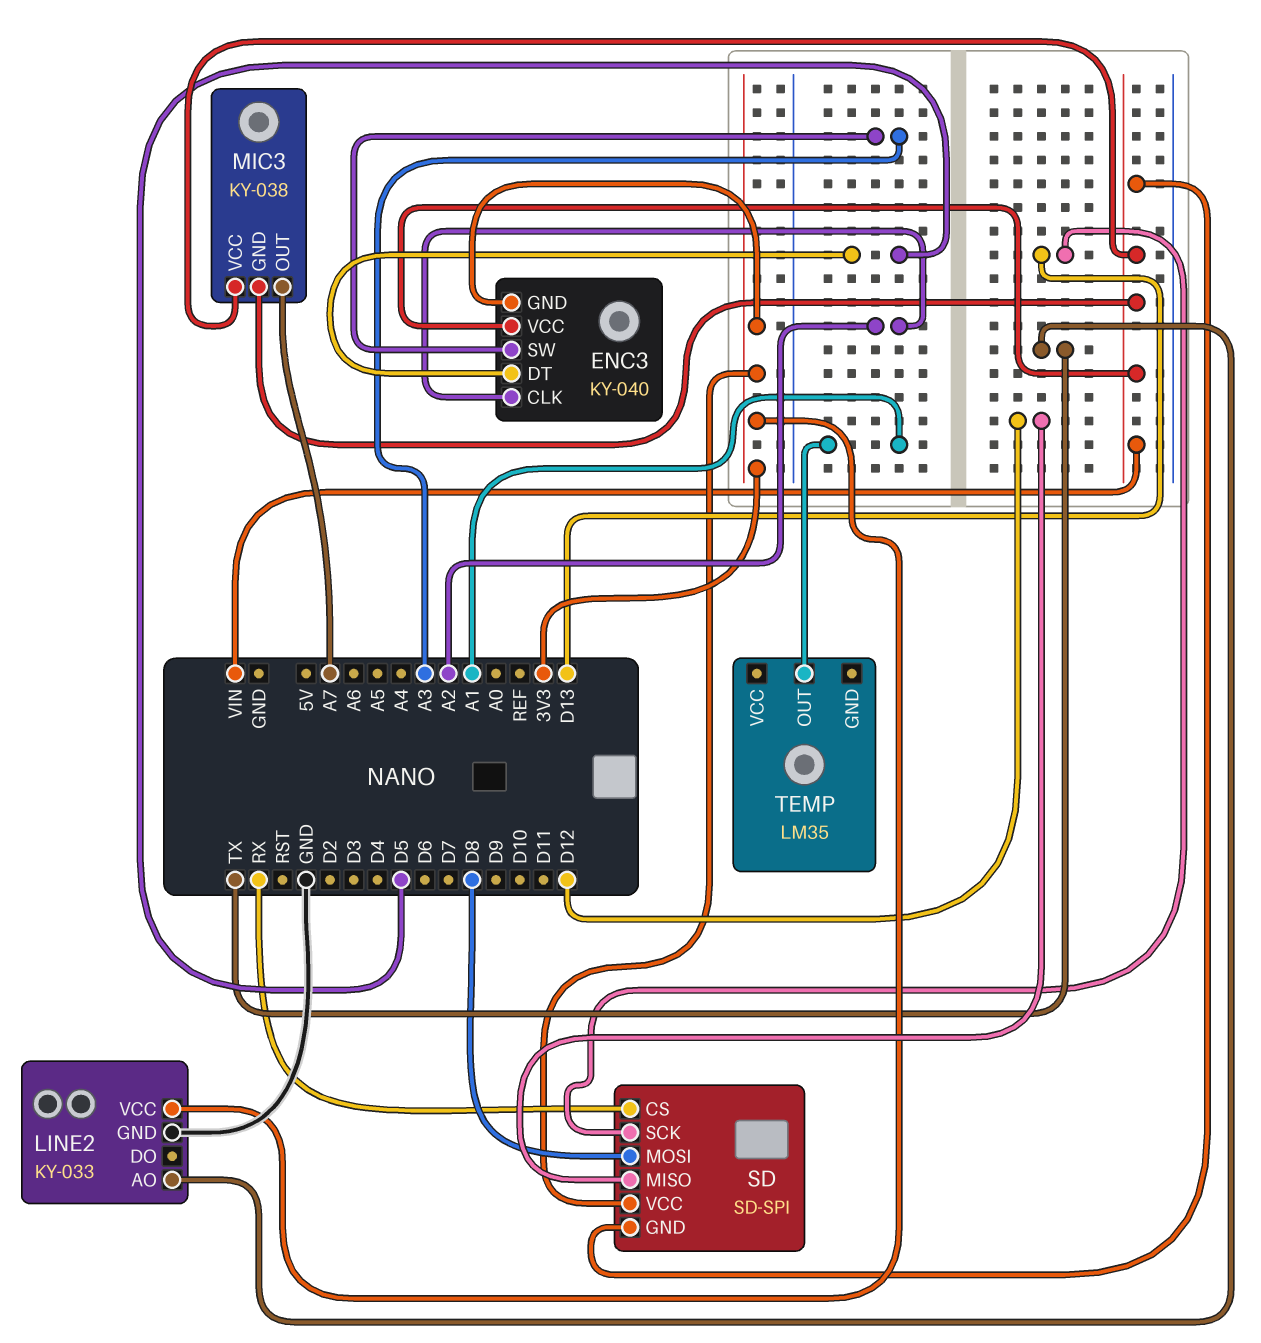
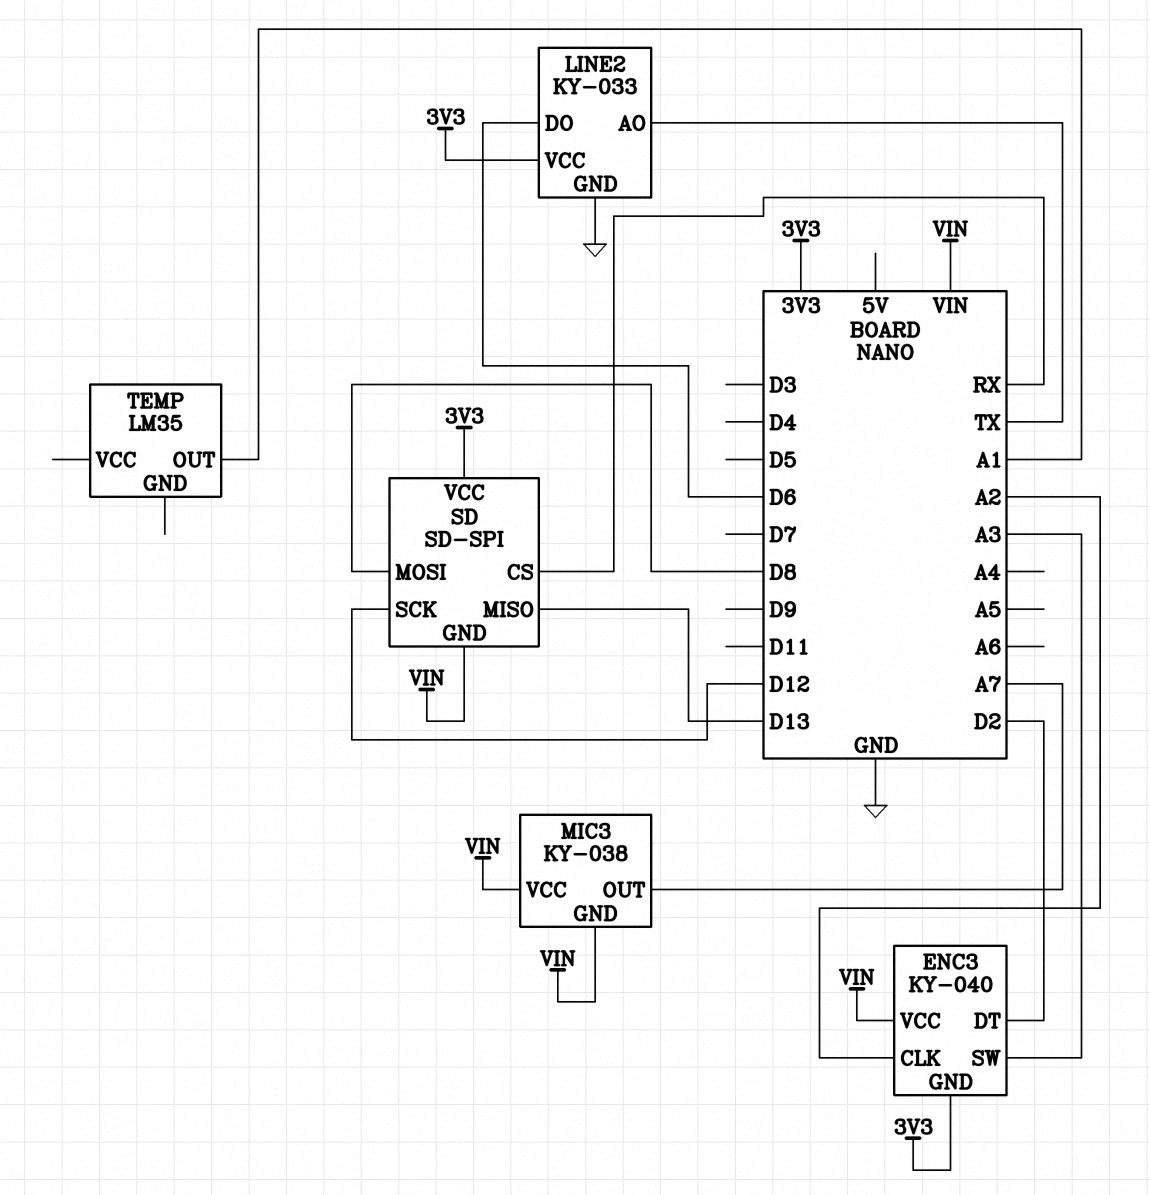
ENC3 pin DT: D5 -> D2
LINE2 pin DO: none -> D6
SD pin MISO: D12 -> D13
SD pin SCK: D13 -> D12

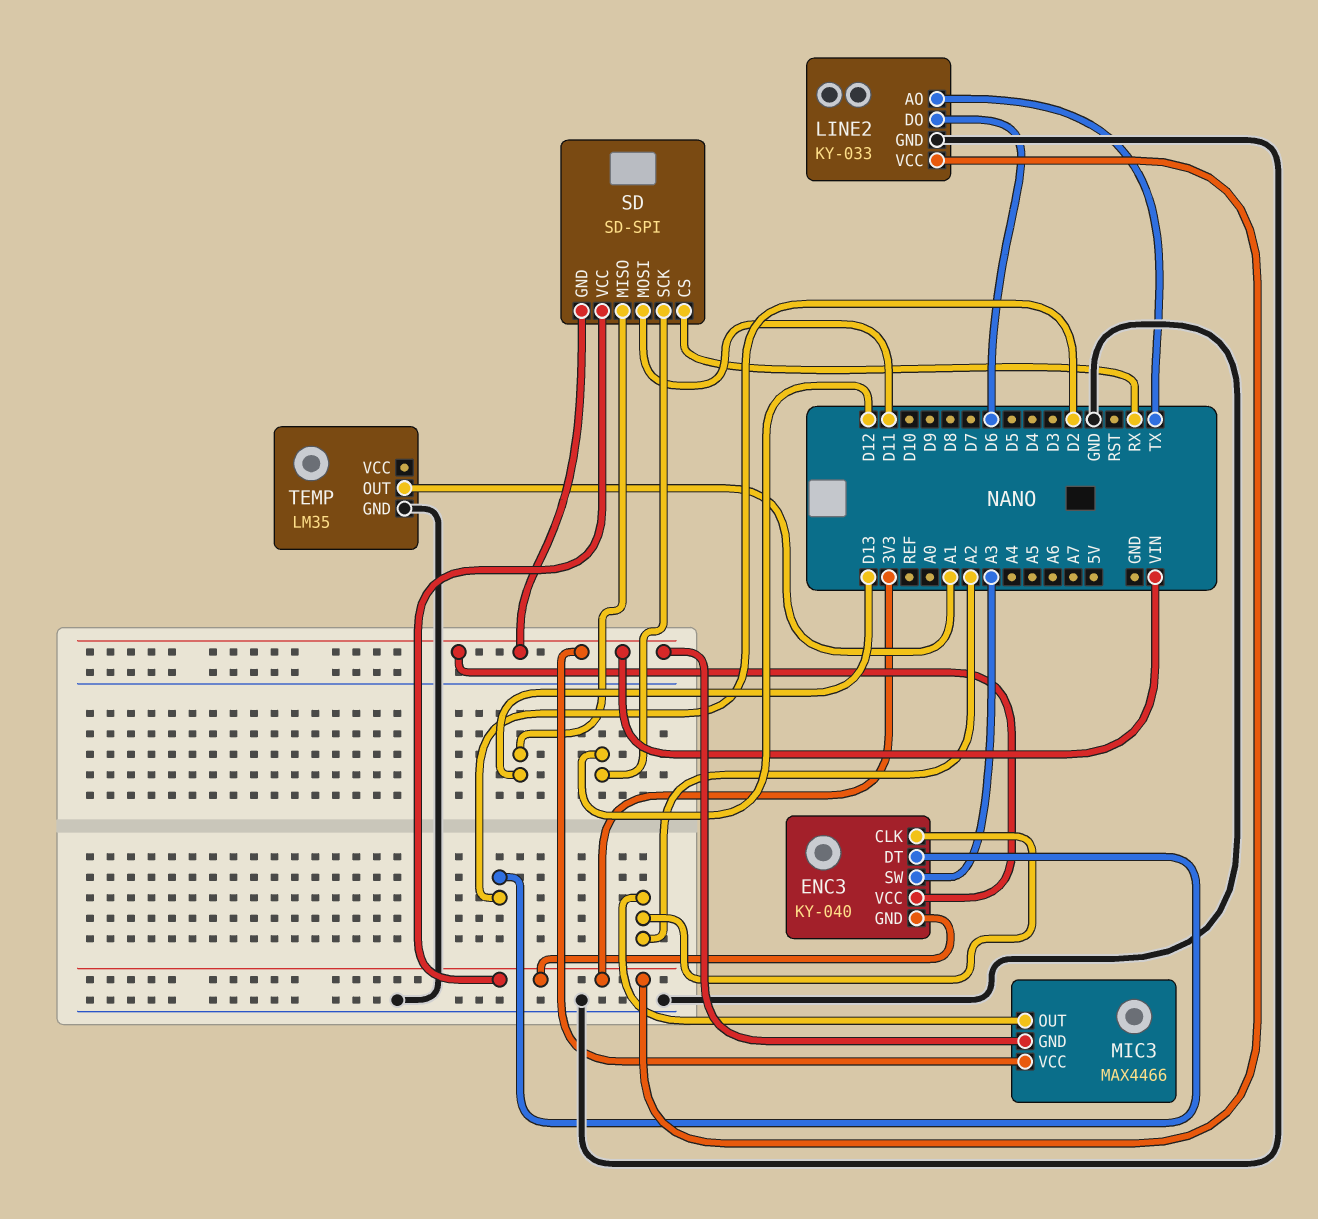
MIC3: KY-038 -> MAX4466
MIC3 pin OUT: A7 -> A2
SD pin MOSI: D8 -> D11
TEMP pin GND: none -> GND

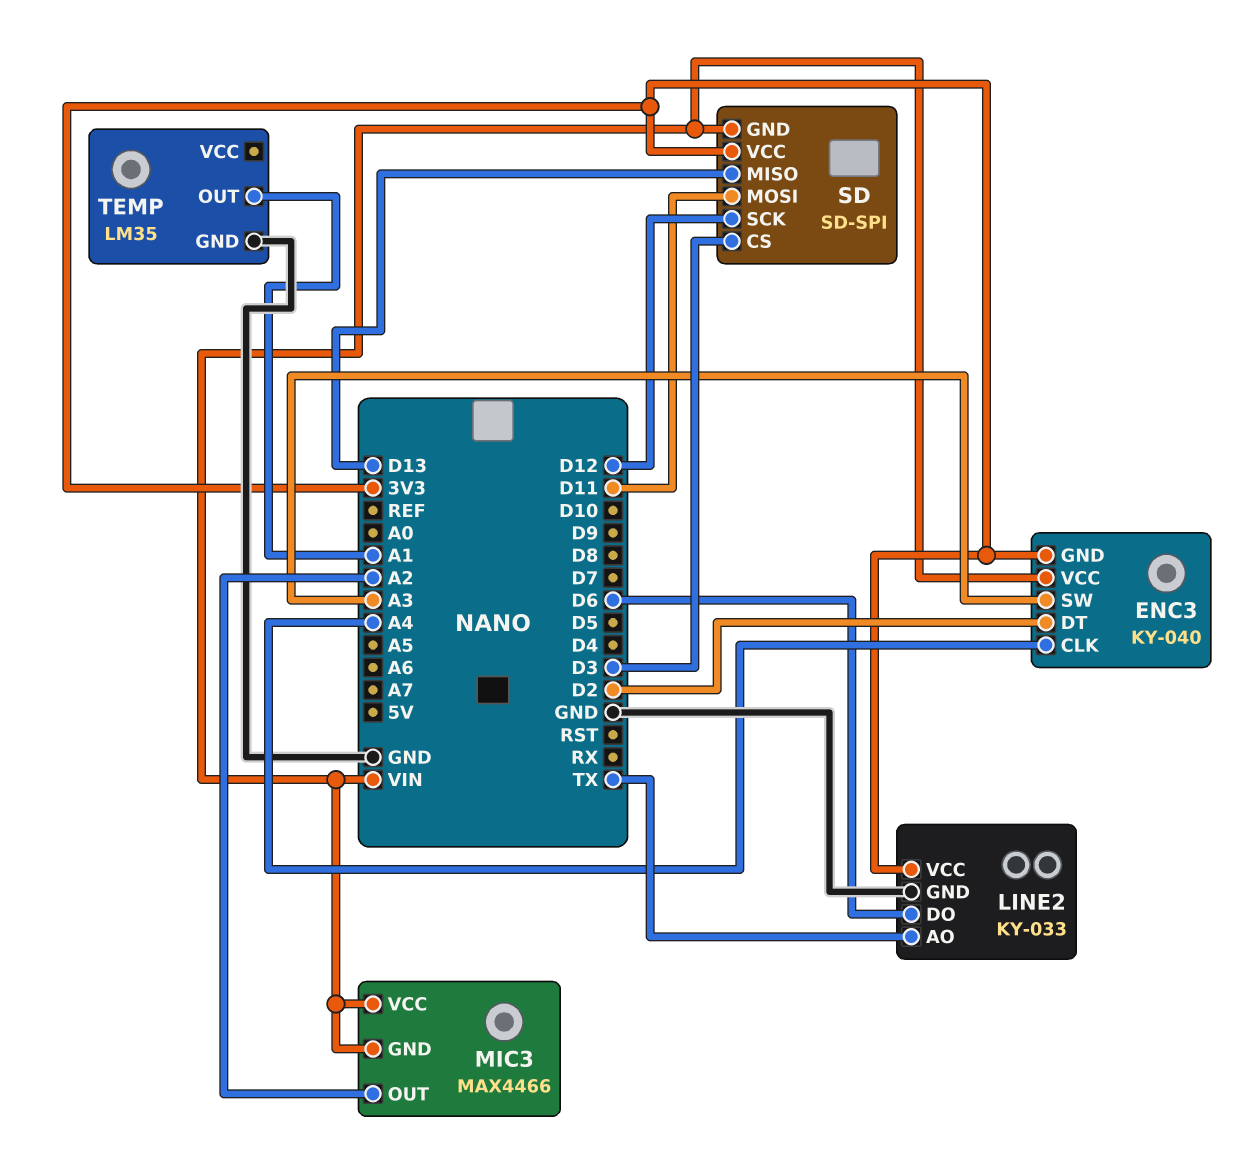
ENC3 pin CLK: A2 -> A4
SD pin CS: RX -> D3

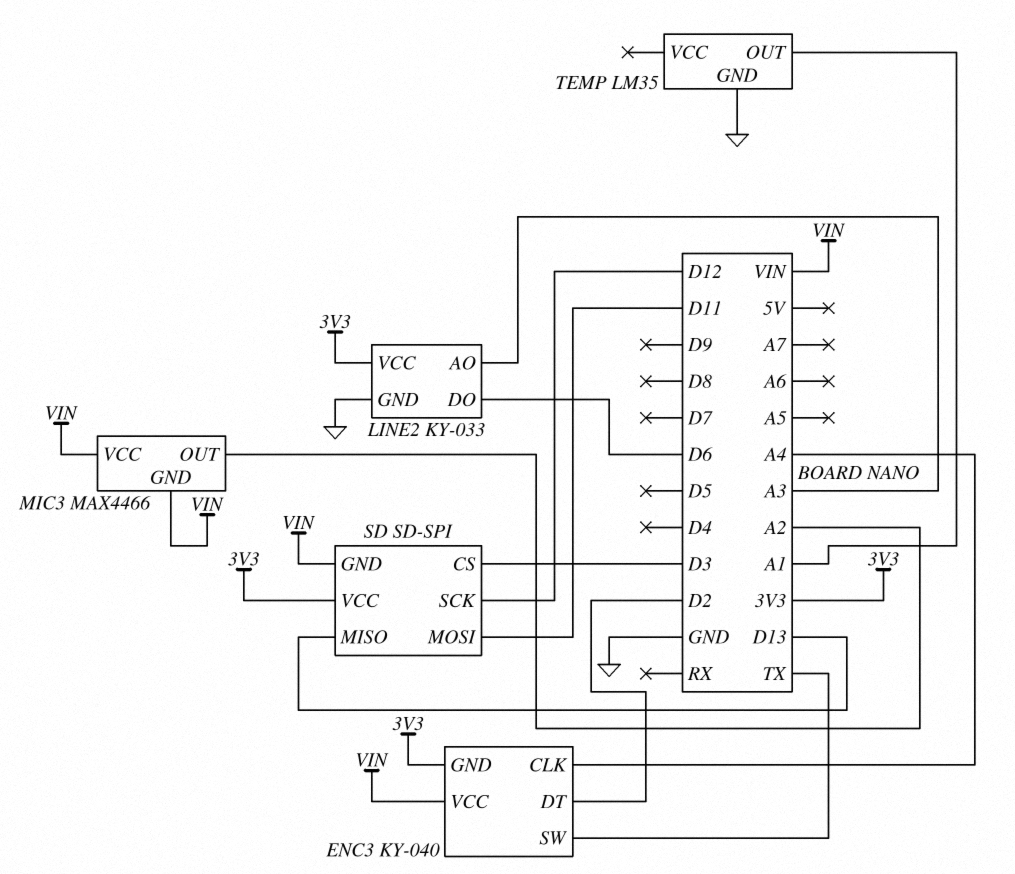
ENC3 pin SW: A3 -> TX
LINE2 pin AO: TX -> A3

